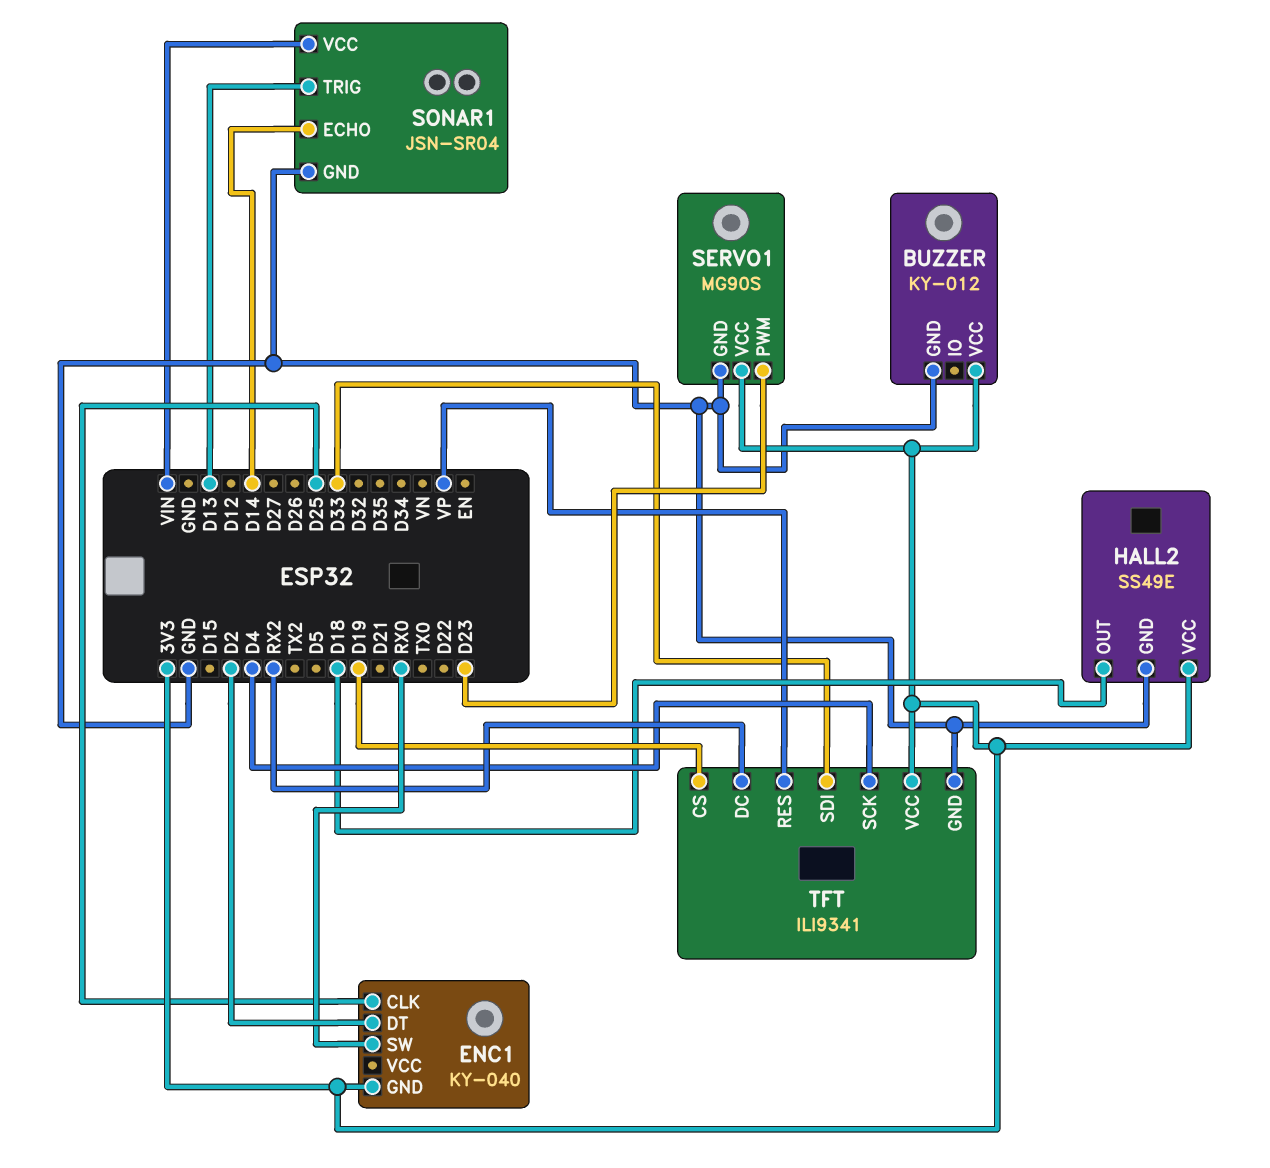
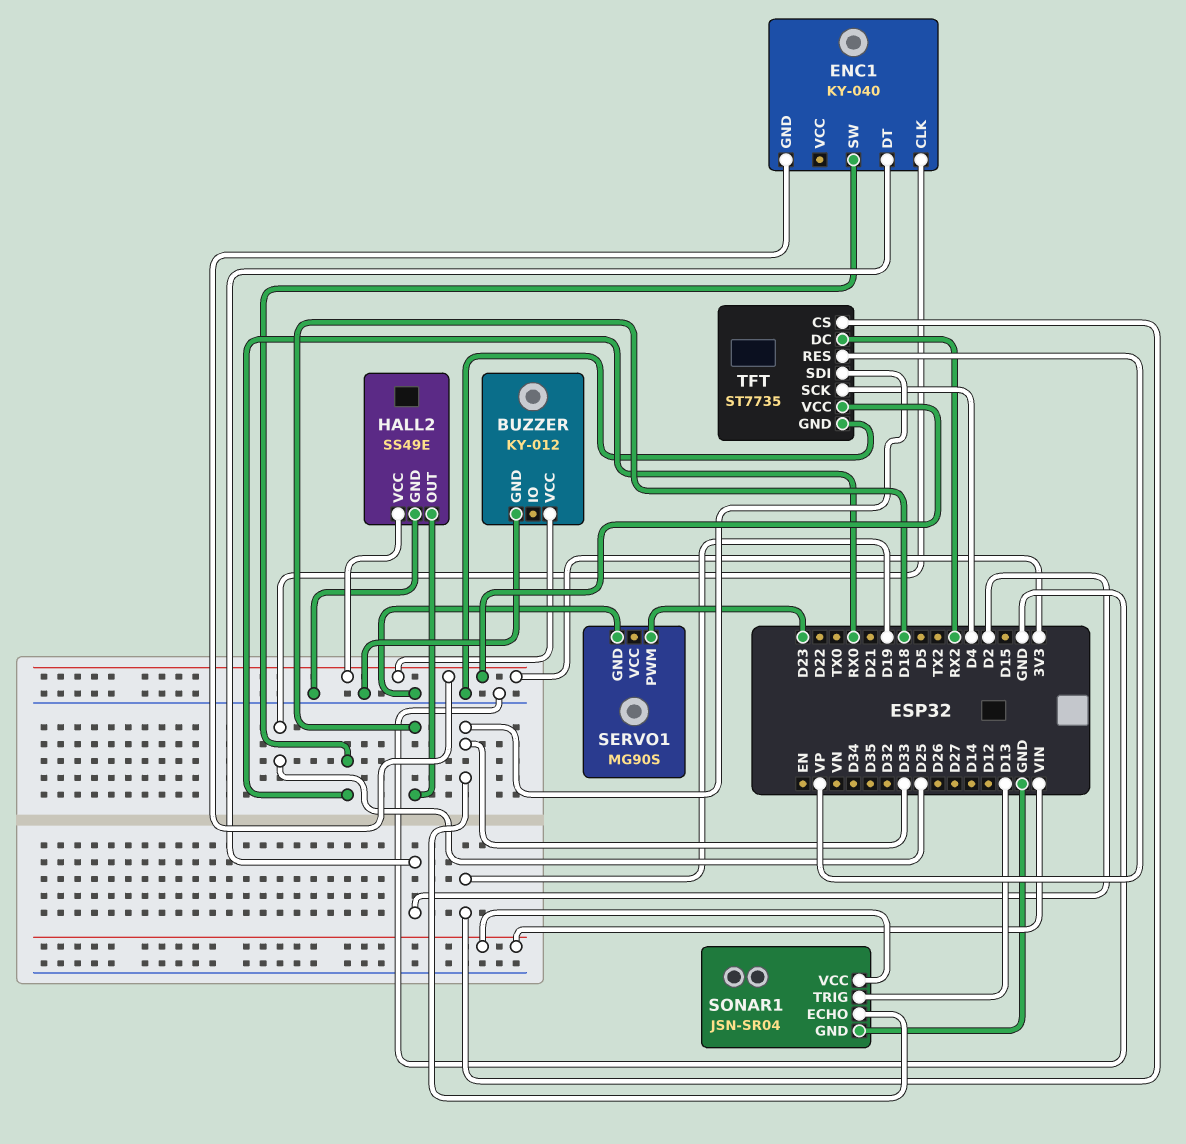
SERVO1 pin VCC: 3V3 -> none
SONAR1 pin ECHO: D14 -> D33
TFT: ILI9341 -> ST7735

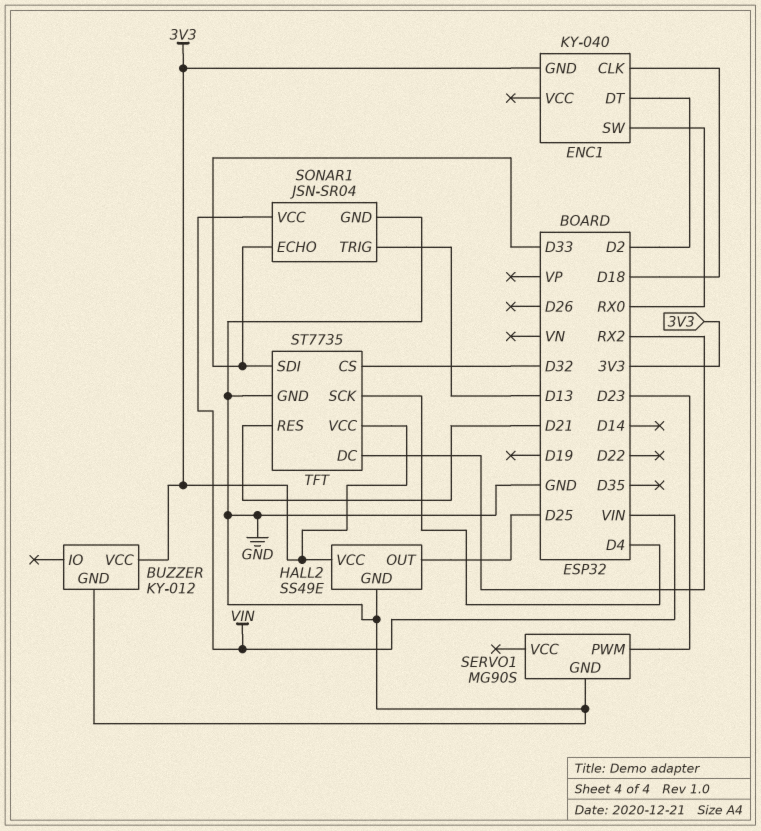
ENC1 pin CLK: D25 -> D18
HALL2 pin OUT: D18 -> D25
TFT pin CS: D19 -> D32
TFT pin RES: VP -> D21

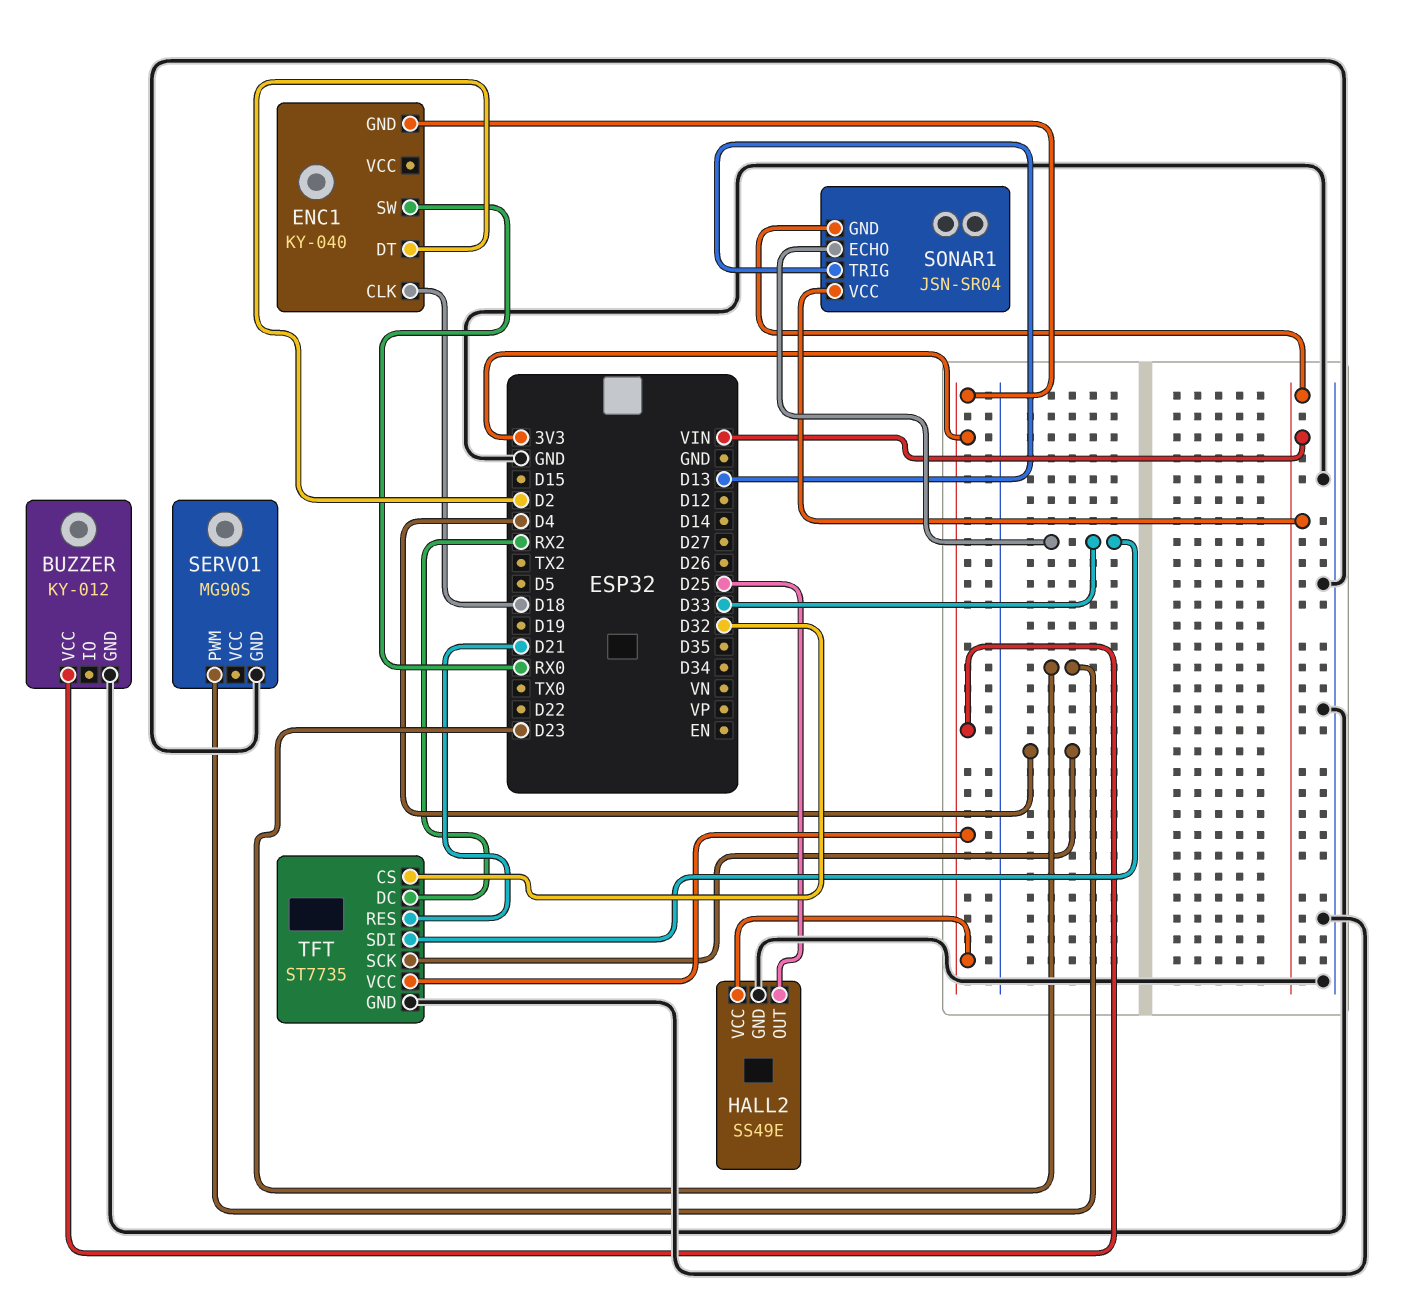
SONAR1 pin GND: GND -> VIN

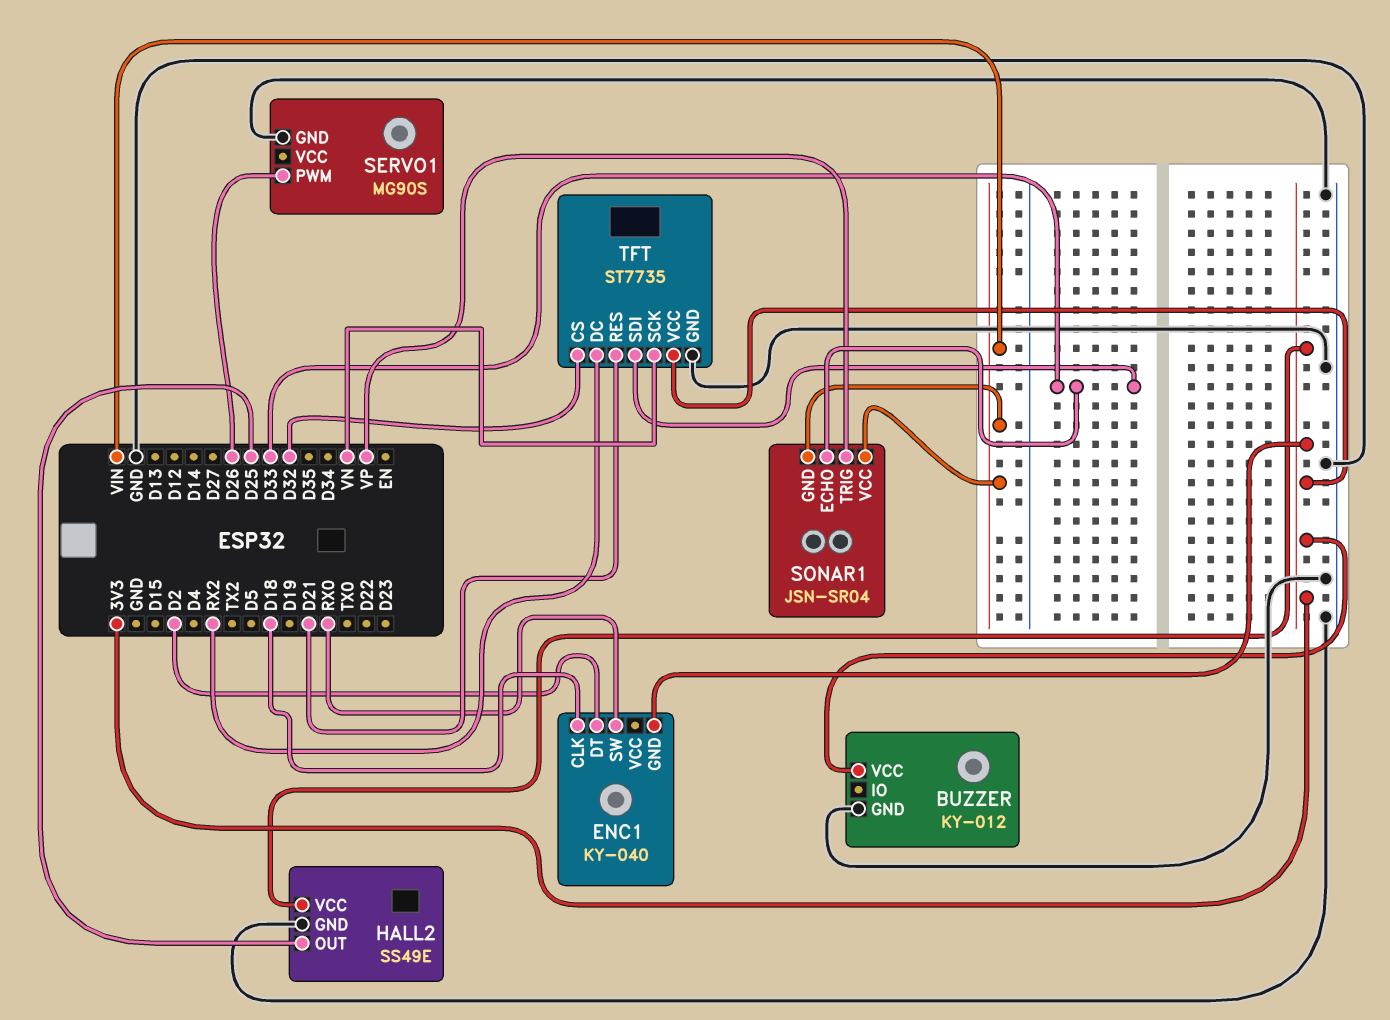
SERVO1 pin PWM: D23 -> D26
SONAR1 pin TRIG: D13 -> VP
TFT pin SCK: D4 -> VN

